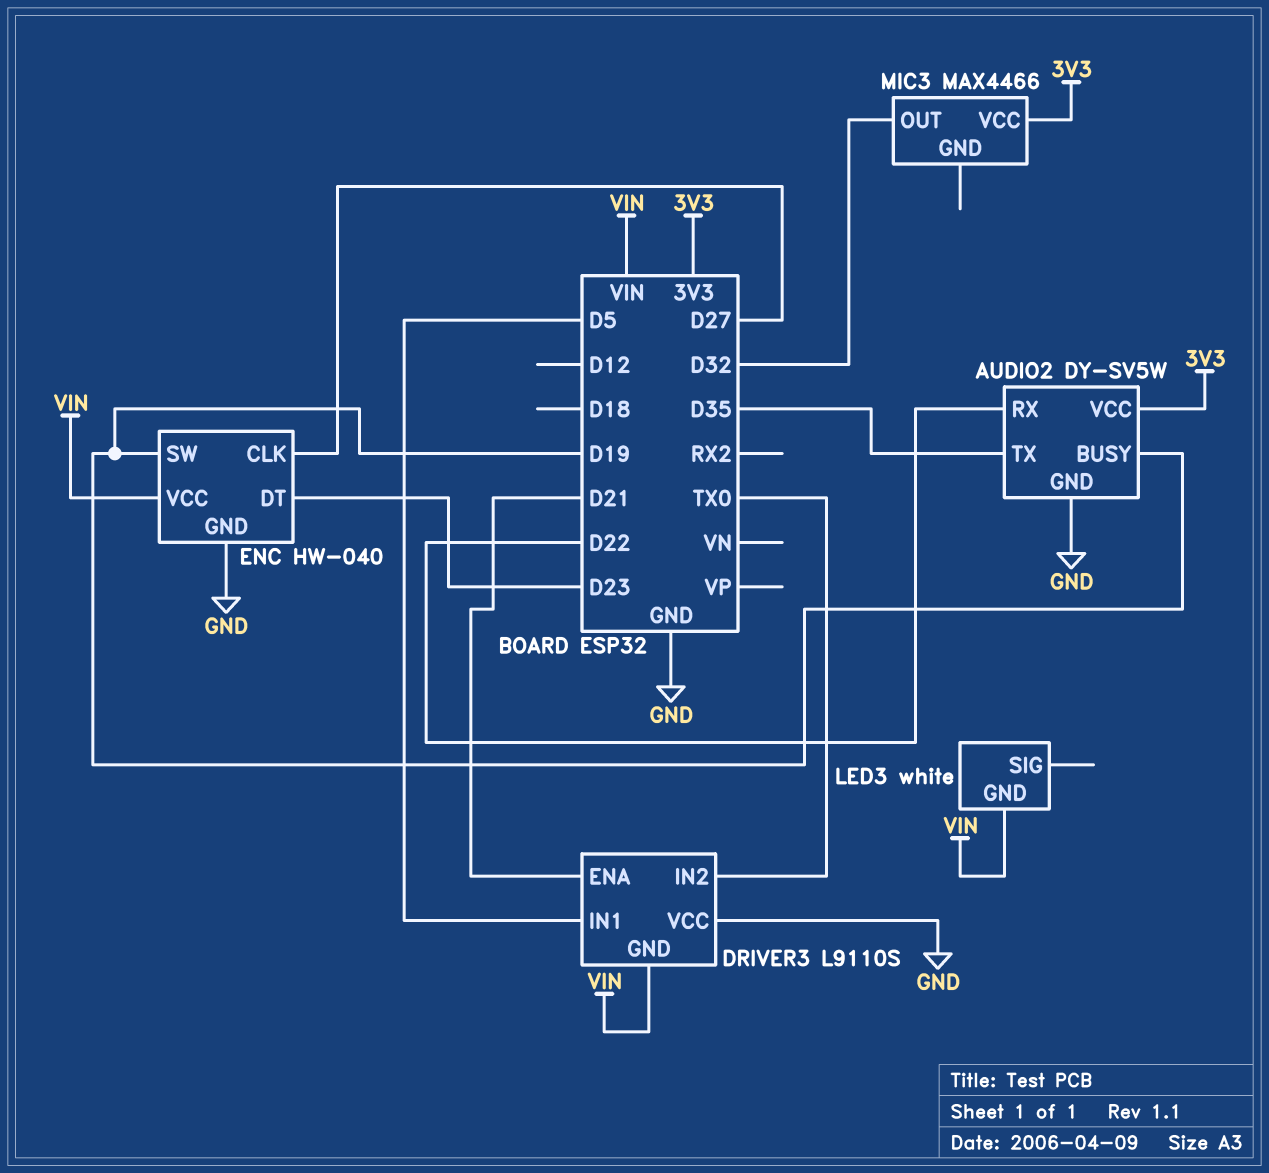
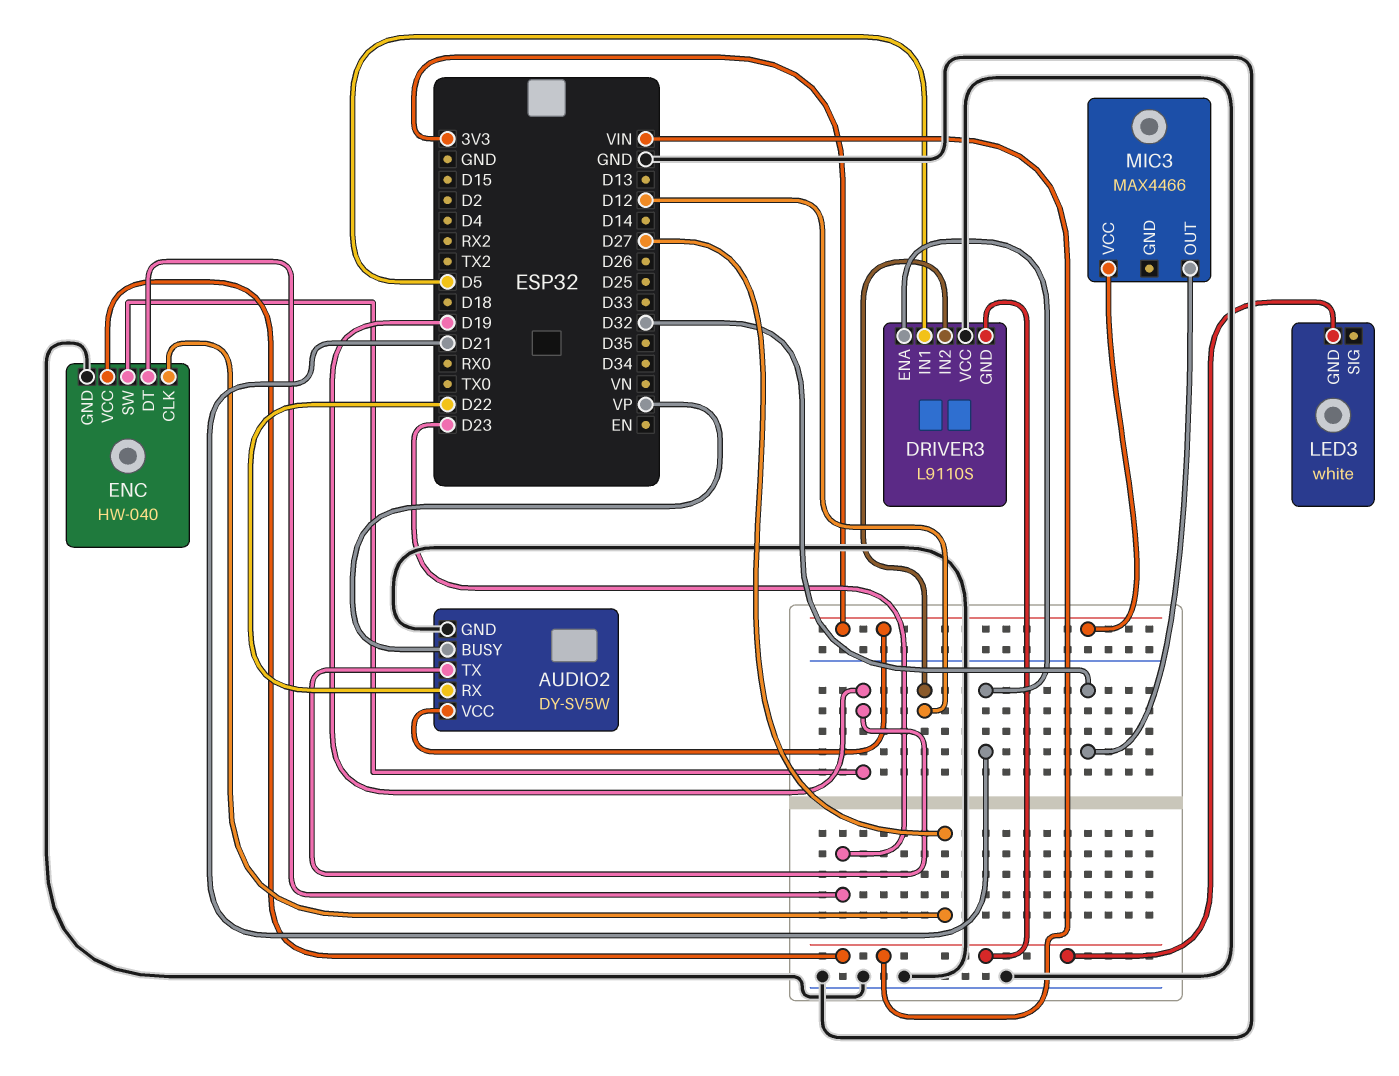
AUDIO2 pin BUSY: D19 -> VP
AUDIO2 pin TX: D35 -> D19
DRIVER3 pin IN2: TX0 -> D12

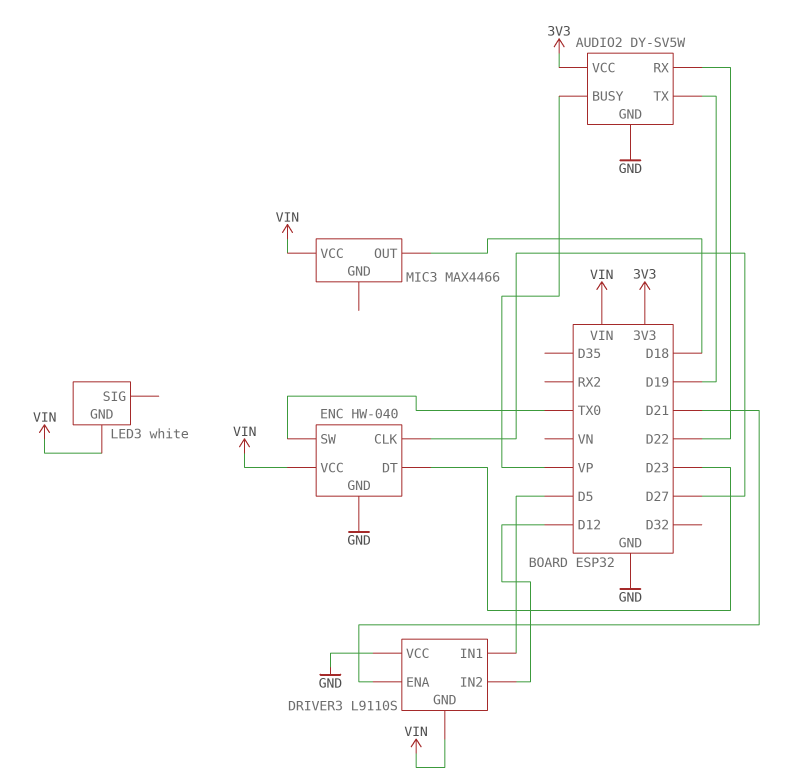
ENC pin SW: D19 -> TX0
MIC3 pin OUT: D32 -> D18
MIC3 pin VCC: 3V3 -> VIN

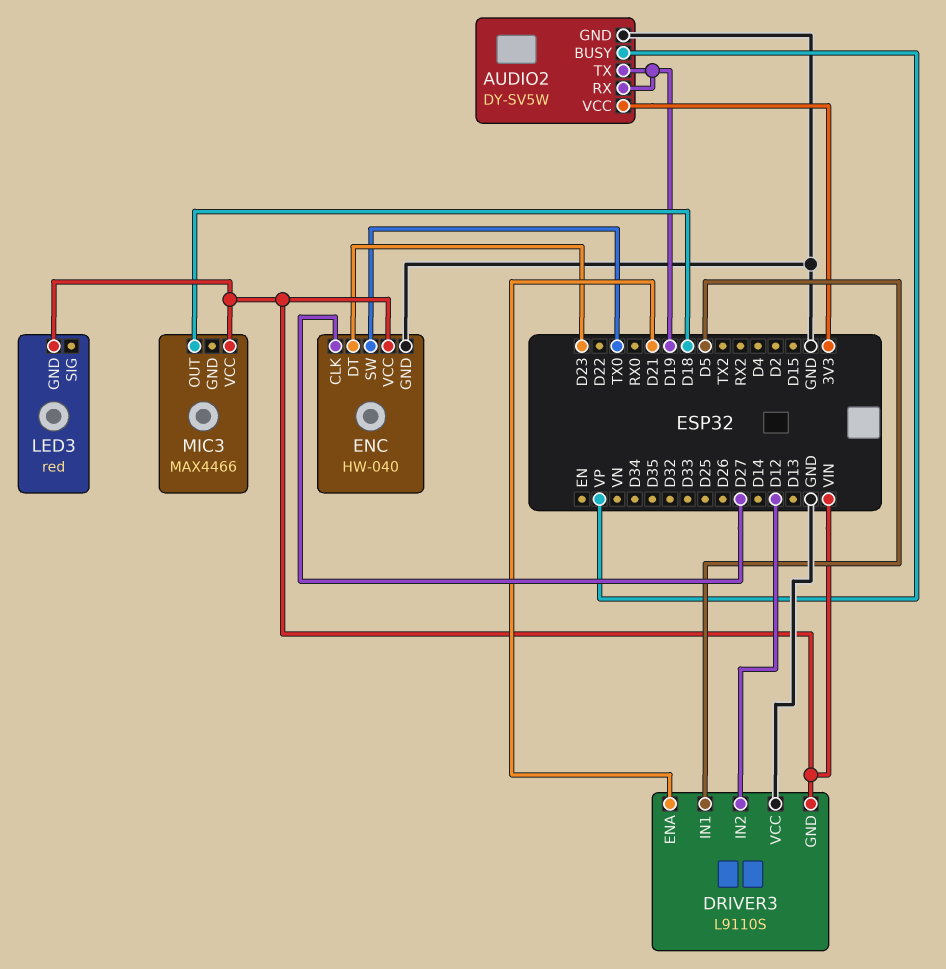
AUDIO2 pin RX: D22 -> D19
LED3: white -> red

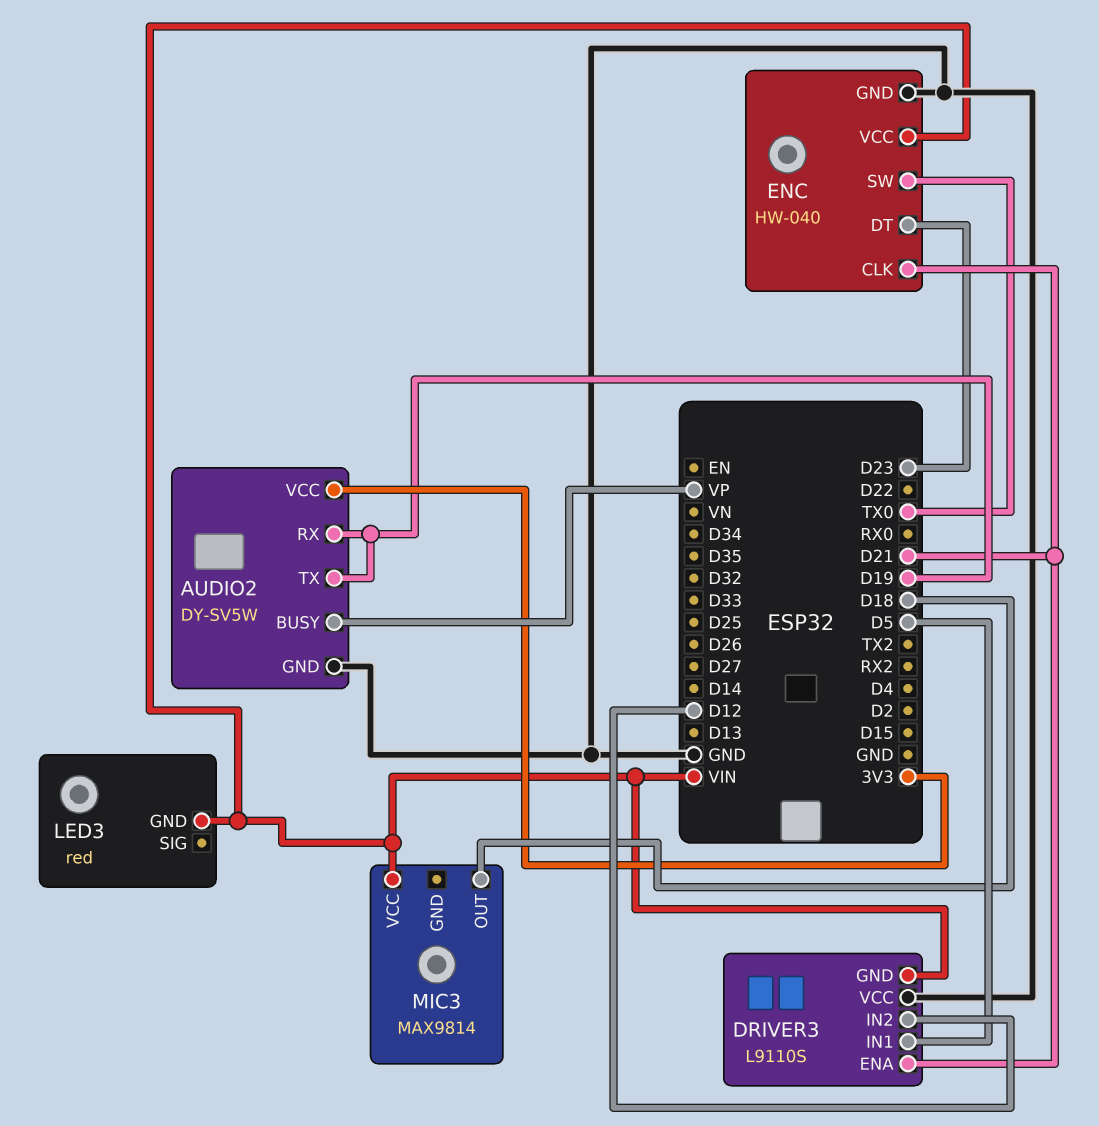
ENC pin CLK: D27 -> D21
MIC3: MAX4466 -> MAX9814

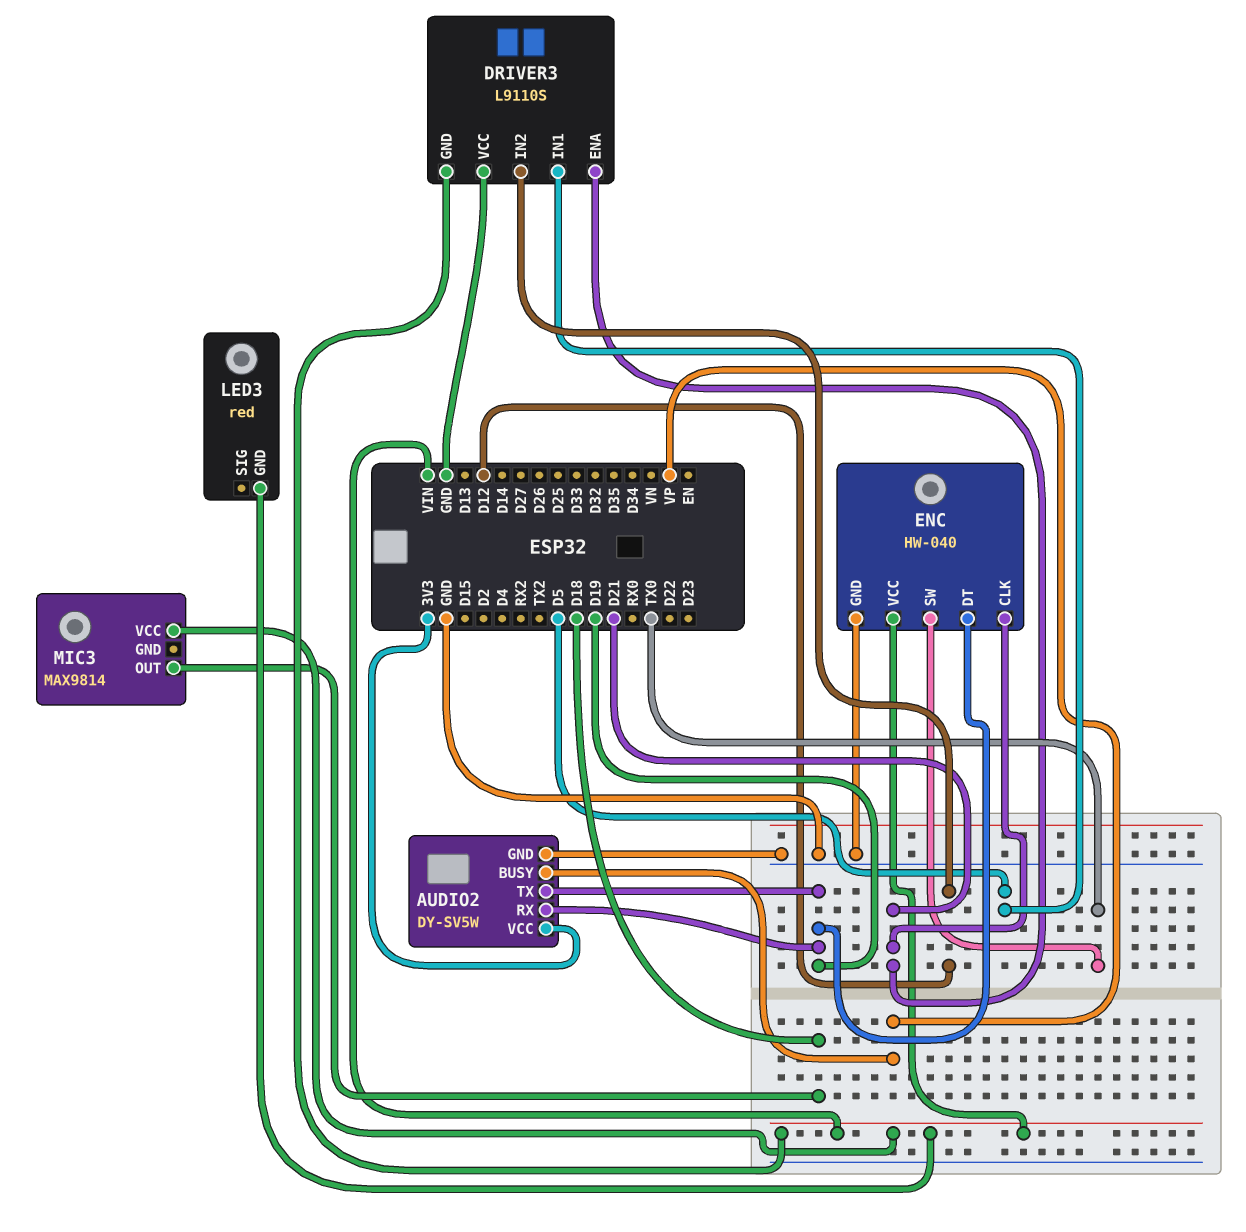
ENC pin DT: D23 -> D19

